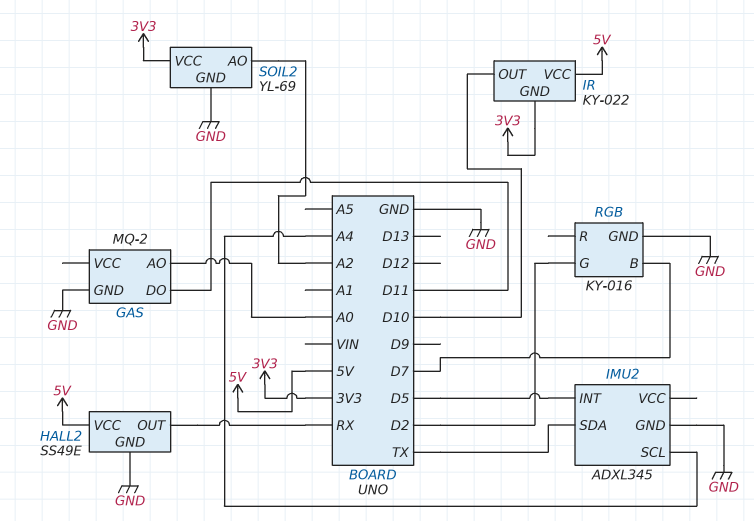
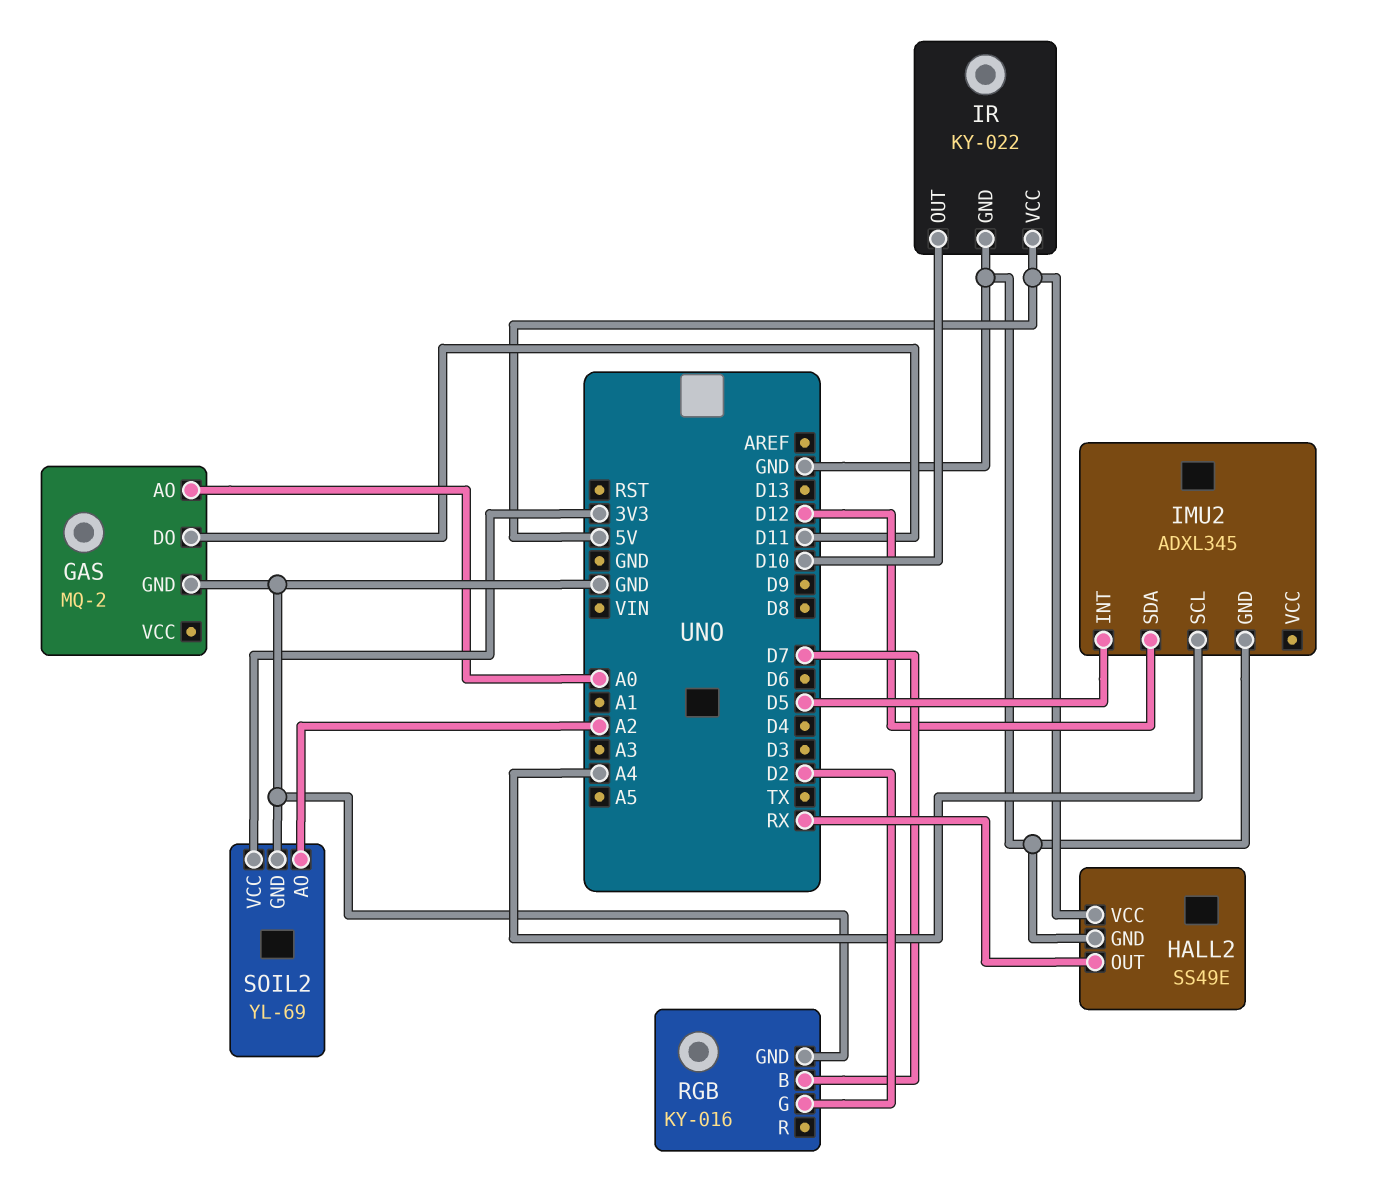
IMU2 pin SDA: TX -> D12
IR pin GND: 3V3 -> GND

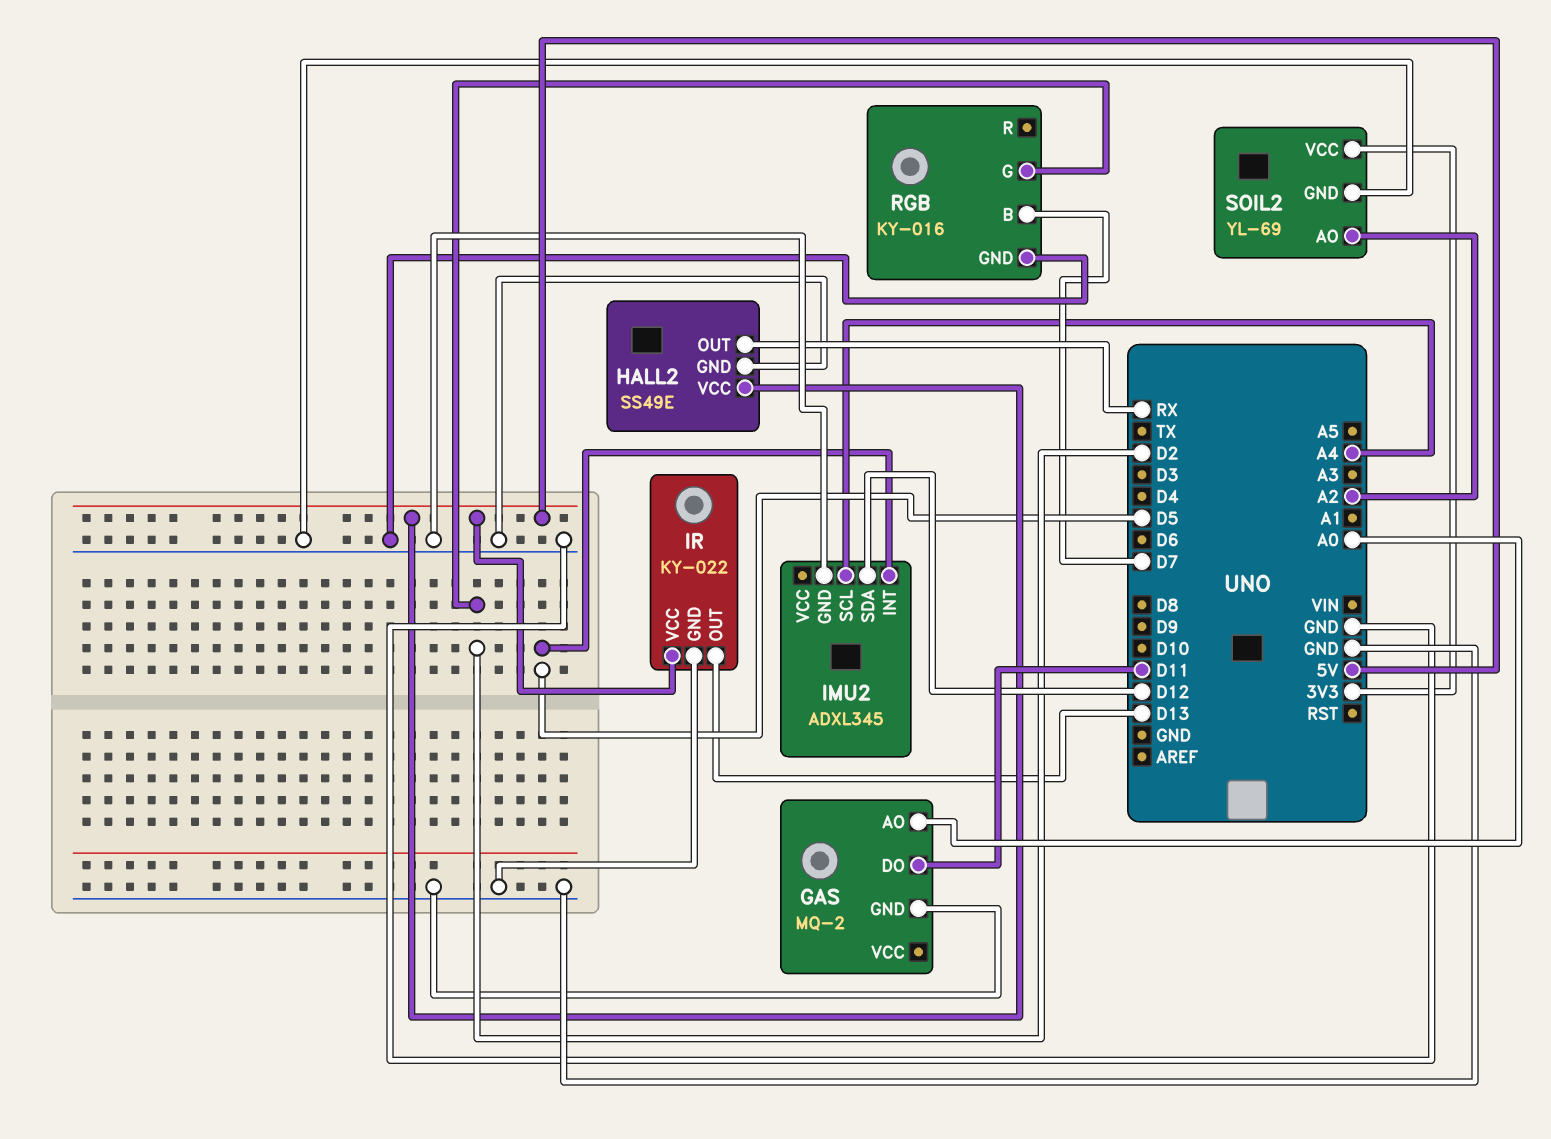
IR pin OUT: D10 -> D13

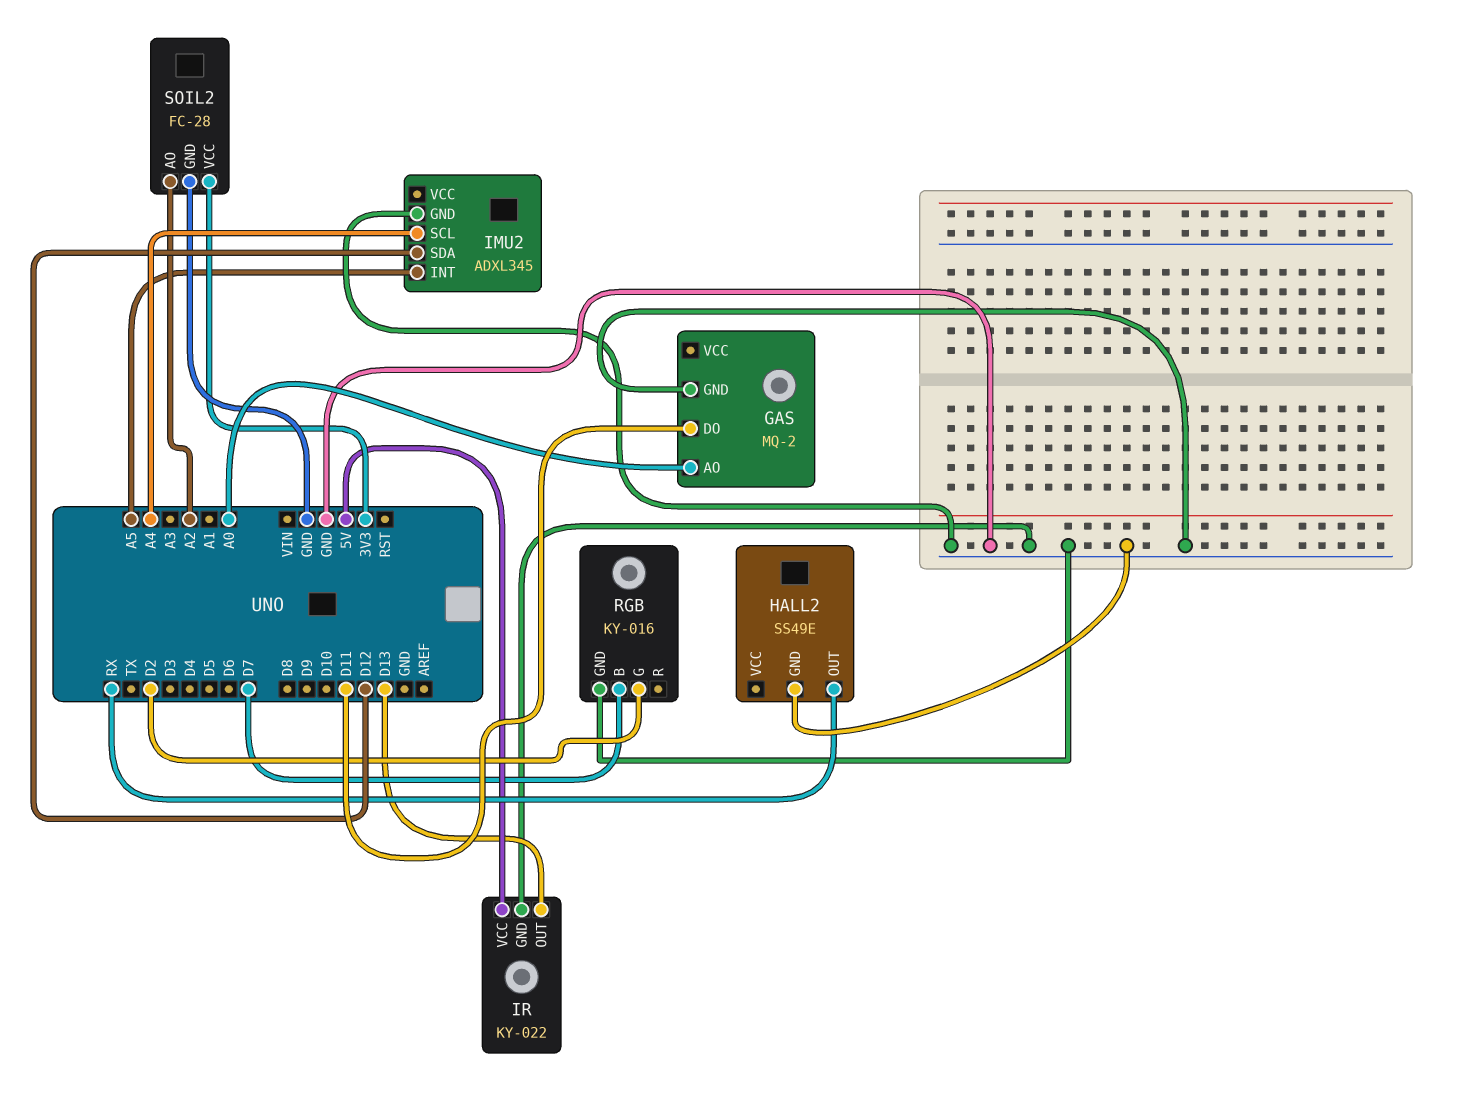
HALL2 pin VCC: 5V -> none
IMU2 pin INT: D5 -> A5
SOIL2: YL-69 -> FC-28

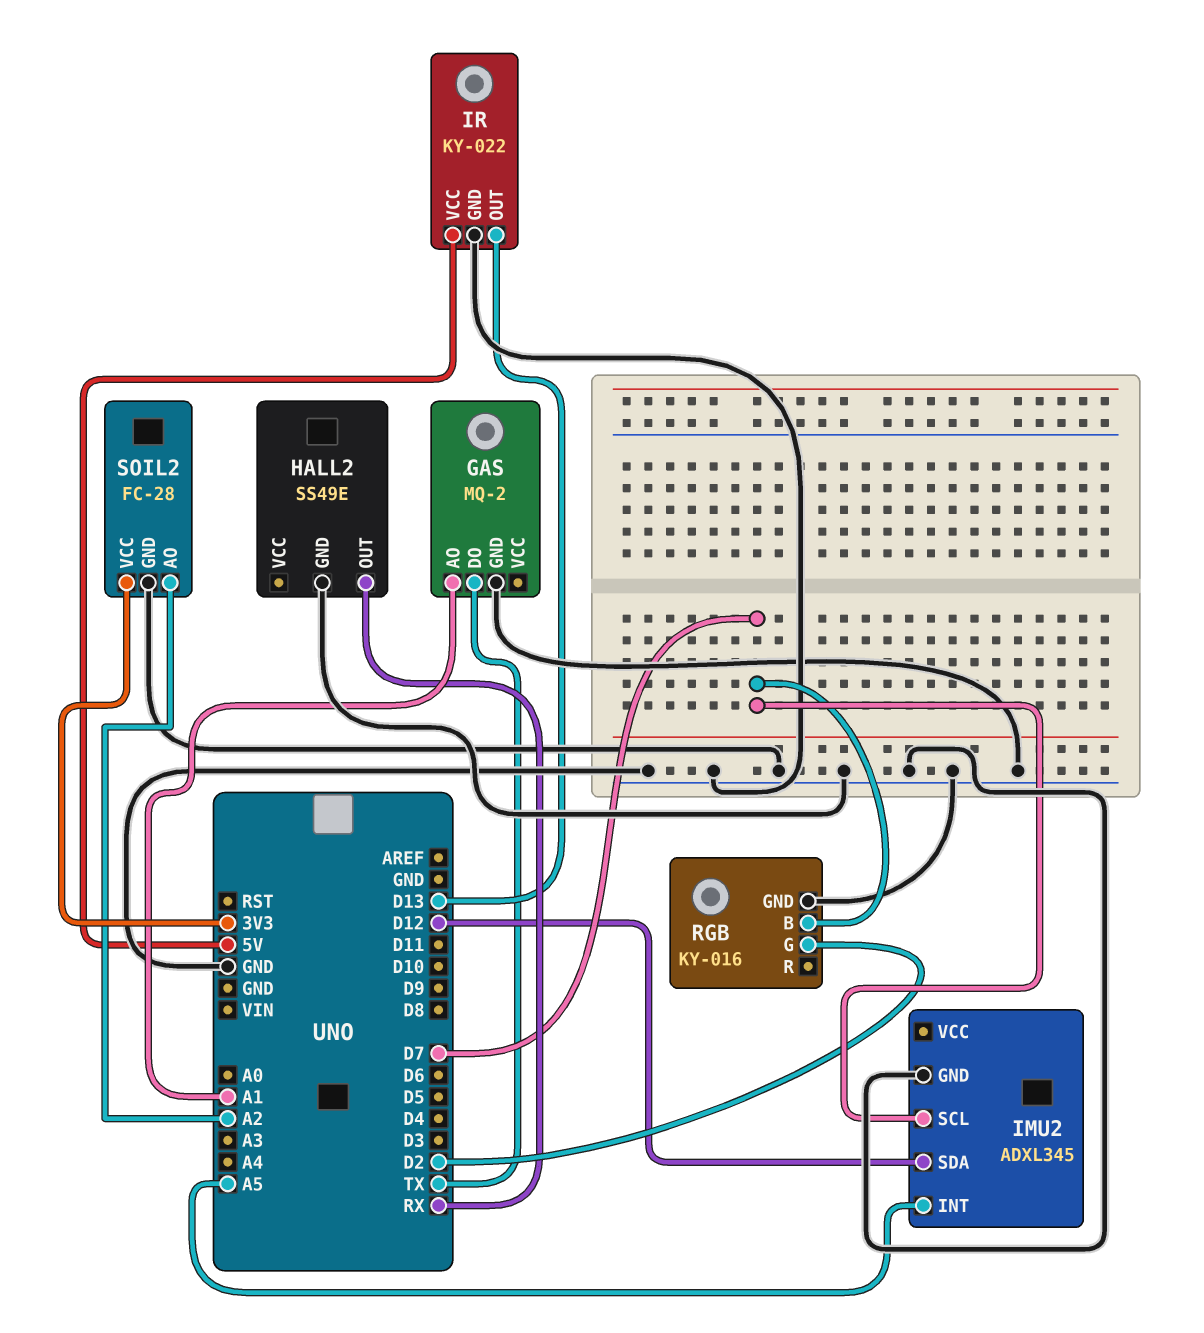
GAS pin AO: A0 -> A1
GAS pin DO: D11 -> TX
IMU2 pin SCL: A4 -> D7

